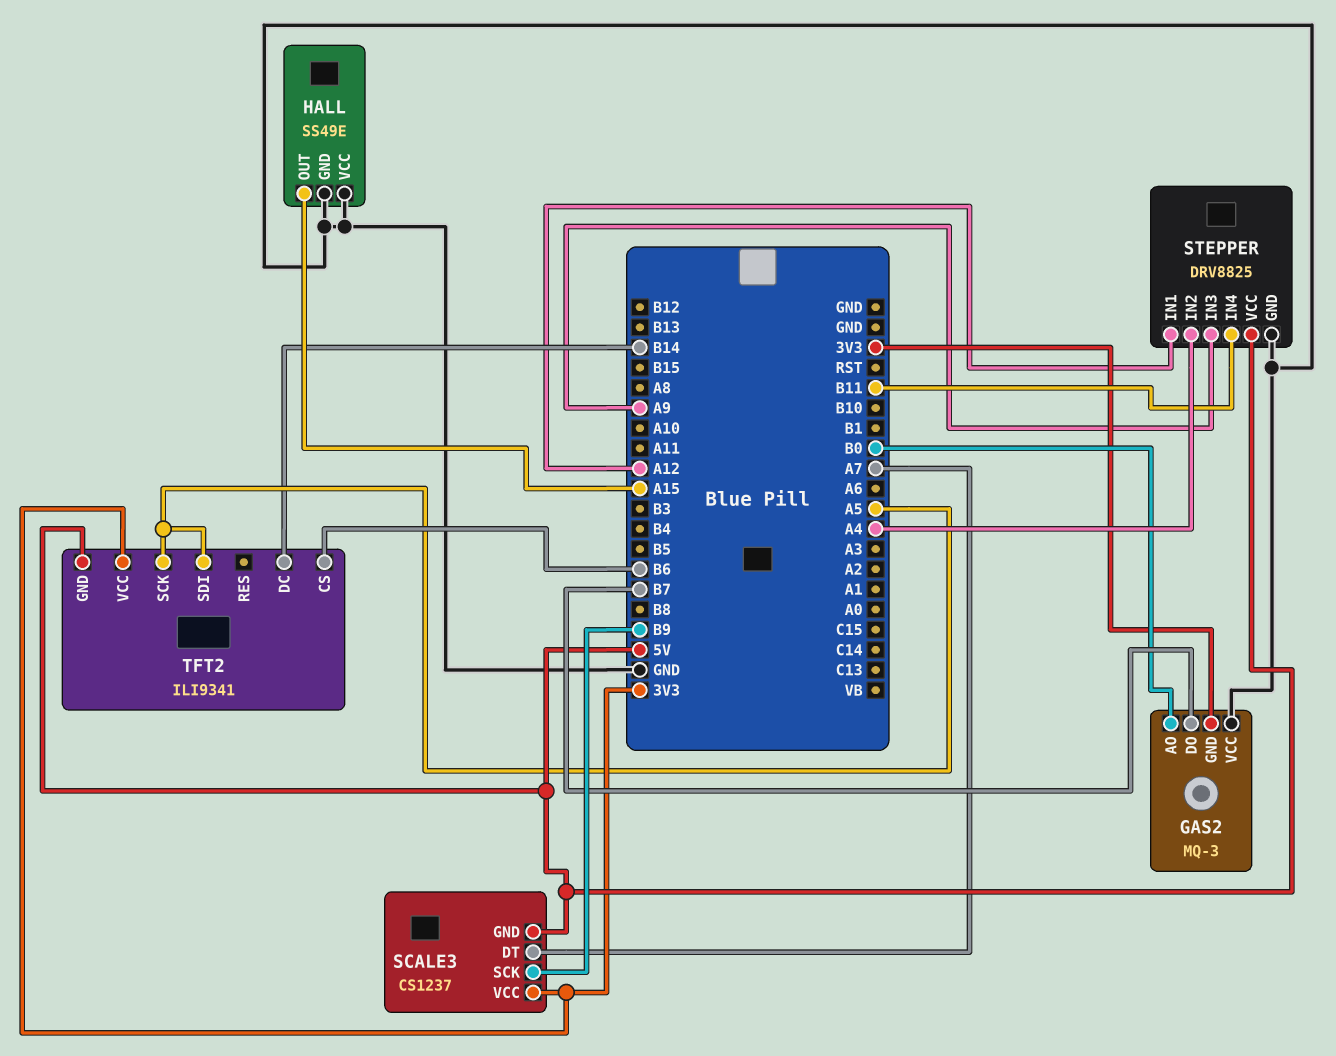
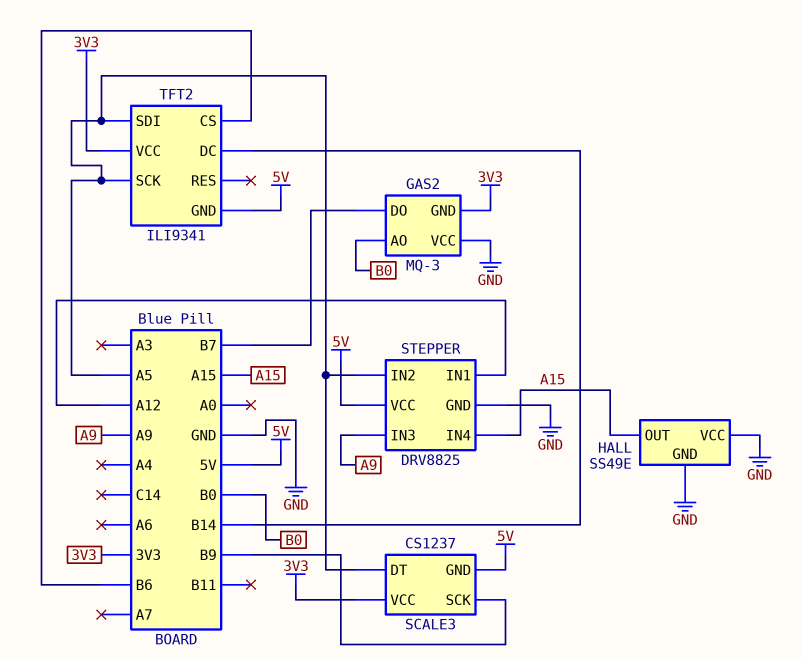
SCALE3 pin DT: A7 -> A5
STEPPER pin IN2: A4 -> A5
STEPPER pin IN4: B11 -> A15

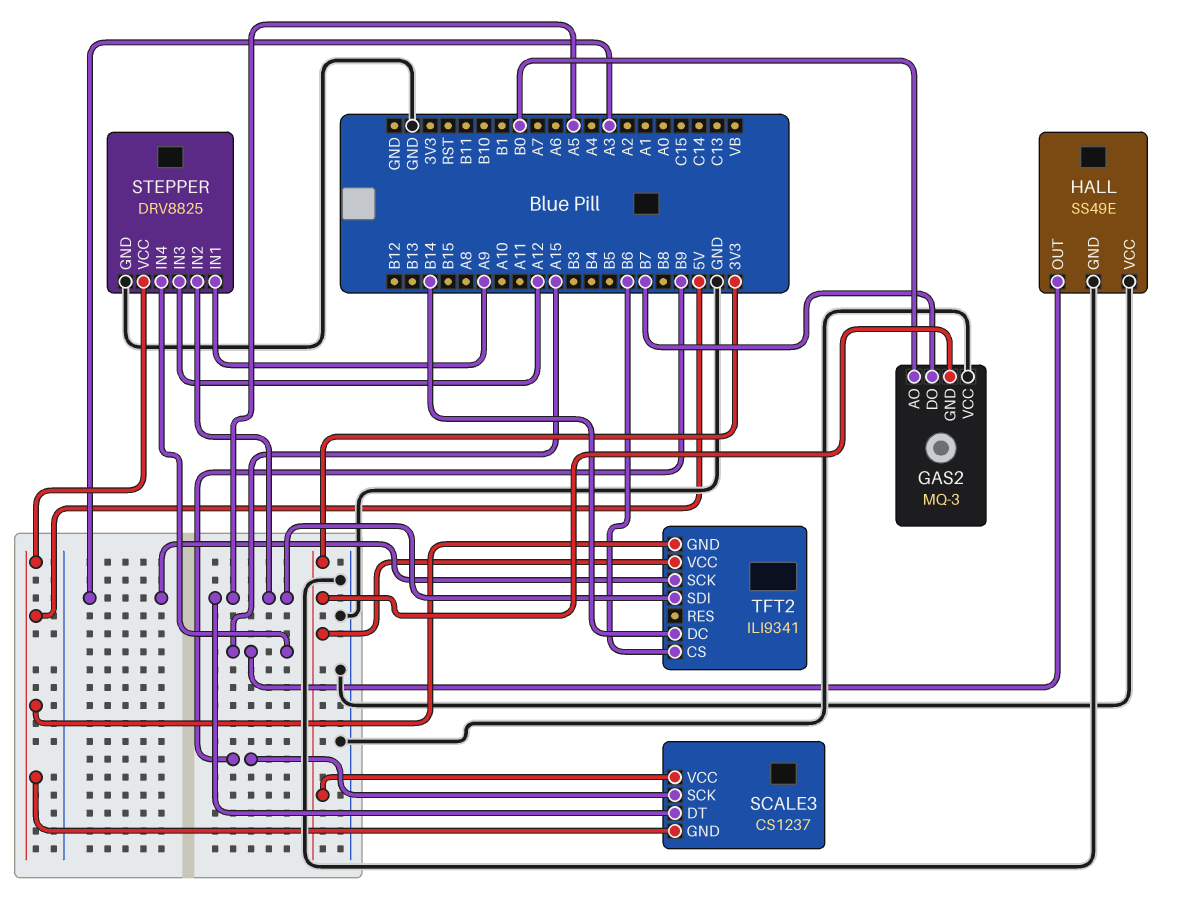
STEPPER pin IN1: A12 -> A9
STEPPER pin IN3: A9 -> A12
TFT2 pin SCK: A5 -> A3

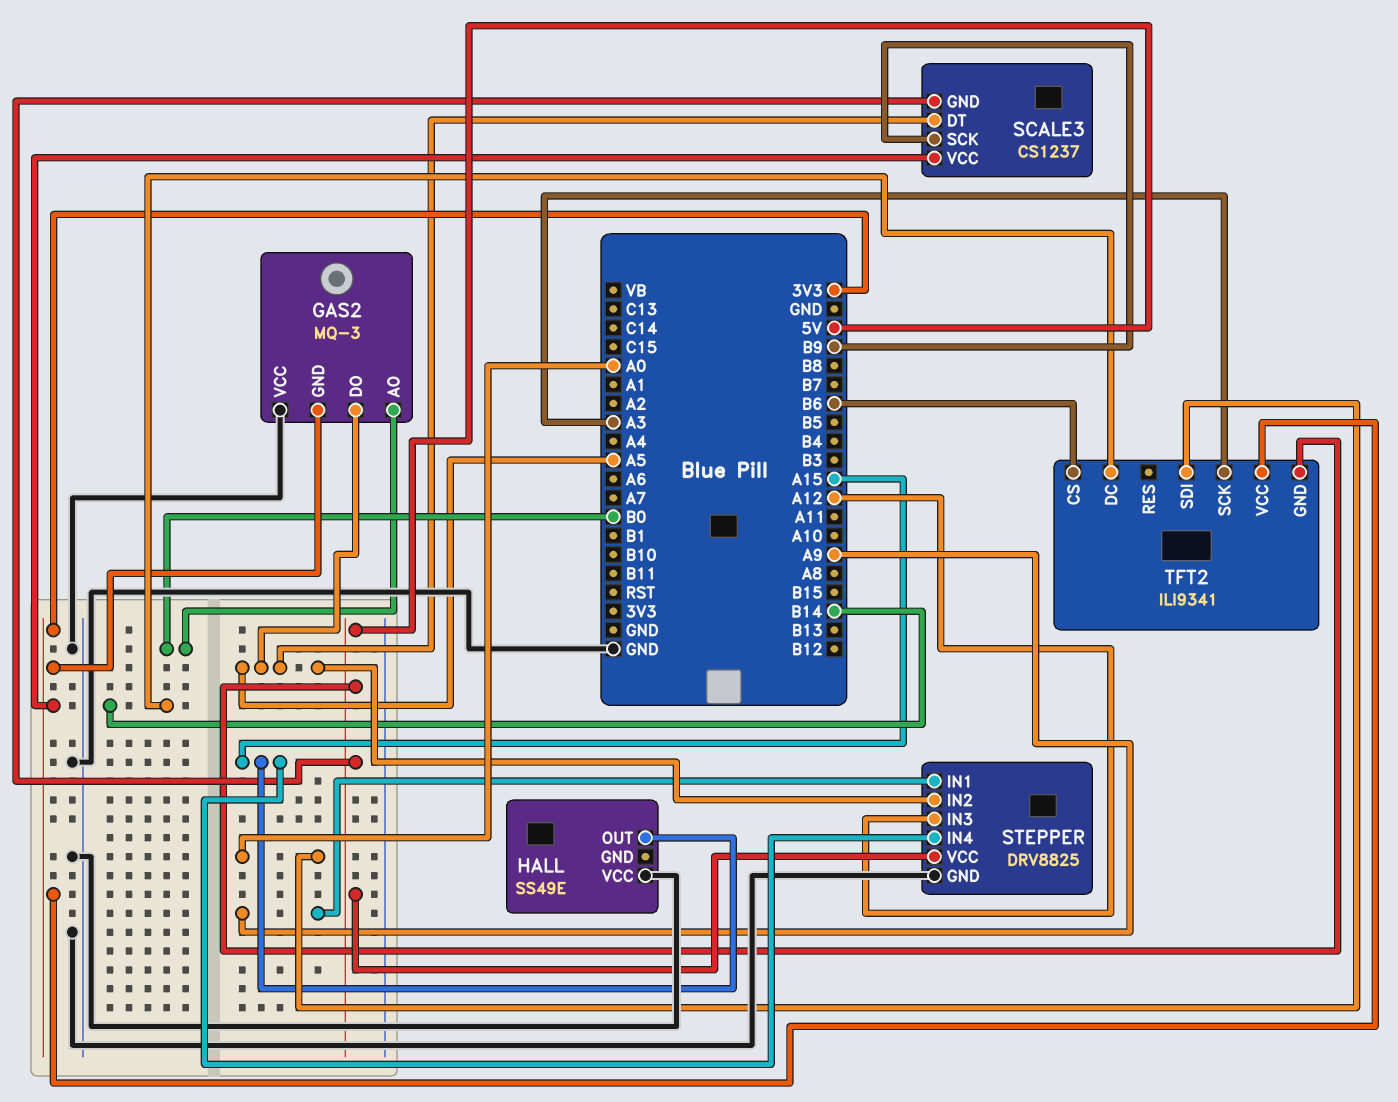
GAS2 pin DO: B7 -> A5
HALL pin GND: GND -> none
TFT2 pin SDI: A5 -> A0

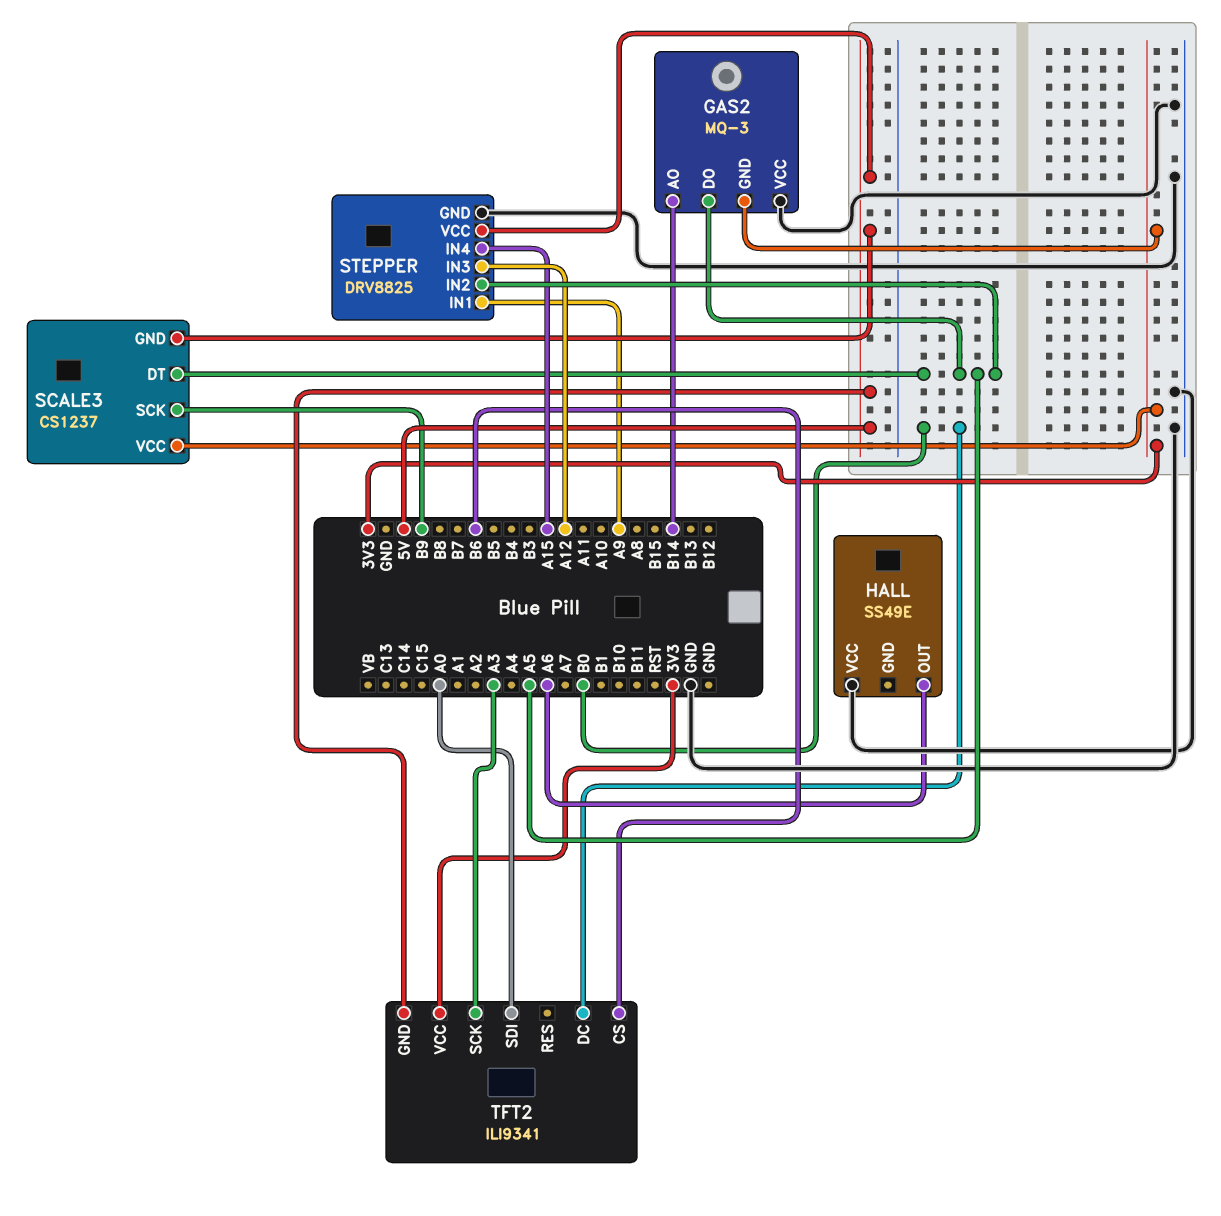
GAS2 pin AO: B0 -> B14
HALL pin OUT: A15 -> A6
TFT2 pin DC: B14 -> B0

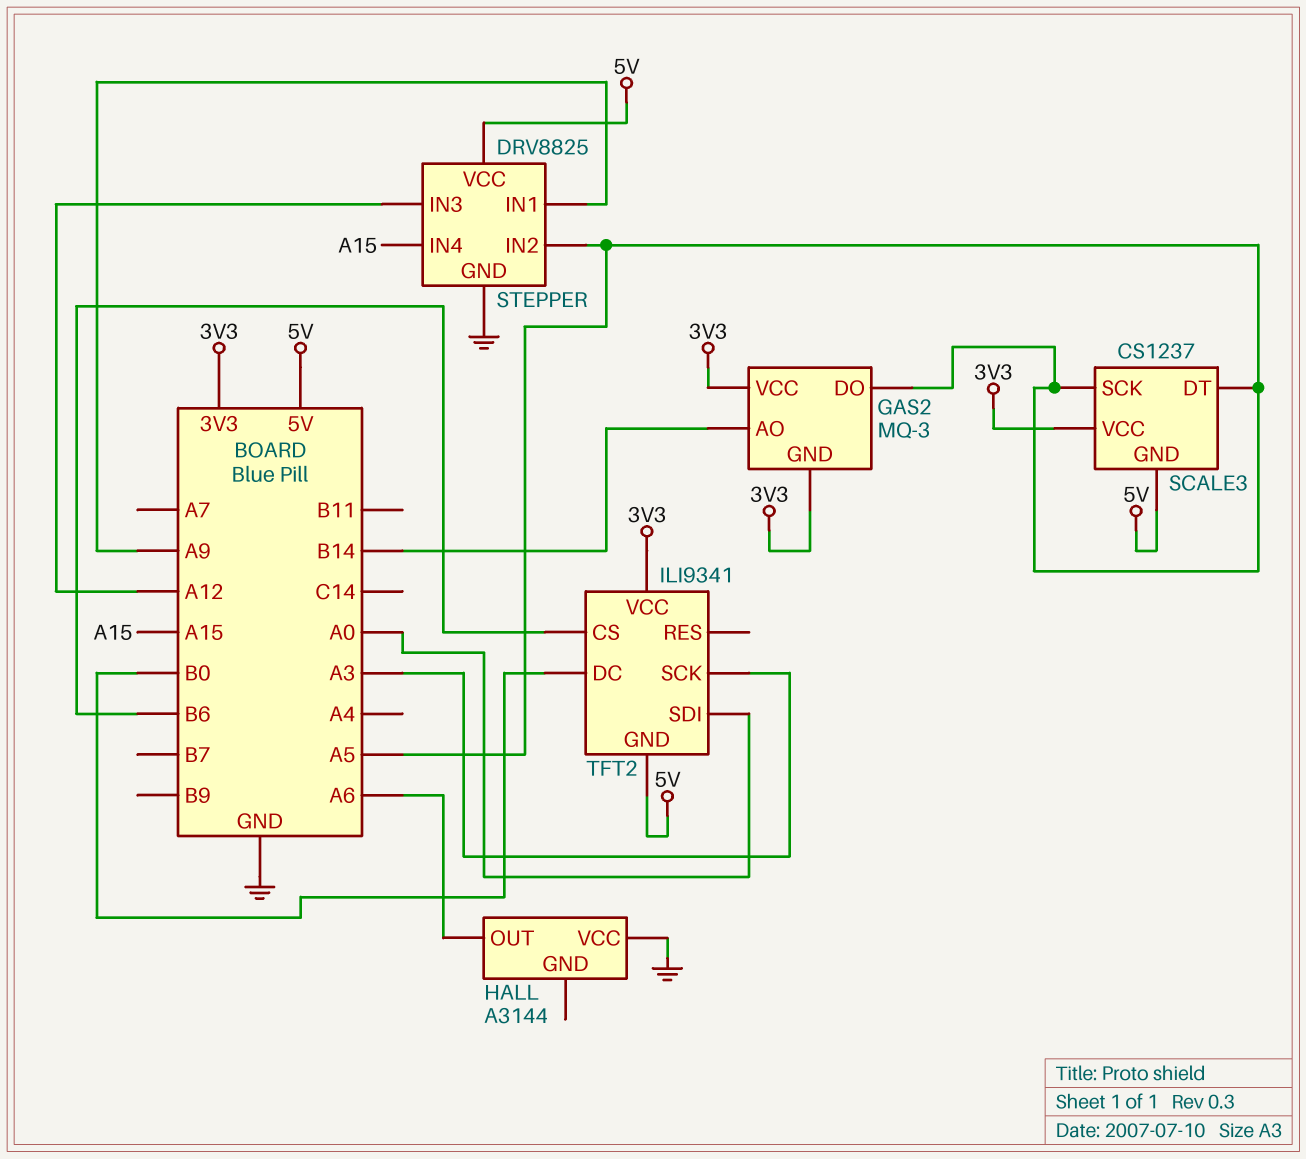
GAS2 pin VCC: GND -> 3V3
HALL: SS49E -> A3144
SCALE3 pin SCK: B9 -> A5

